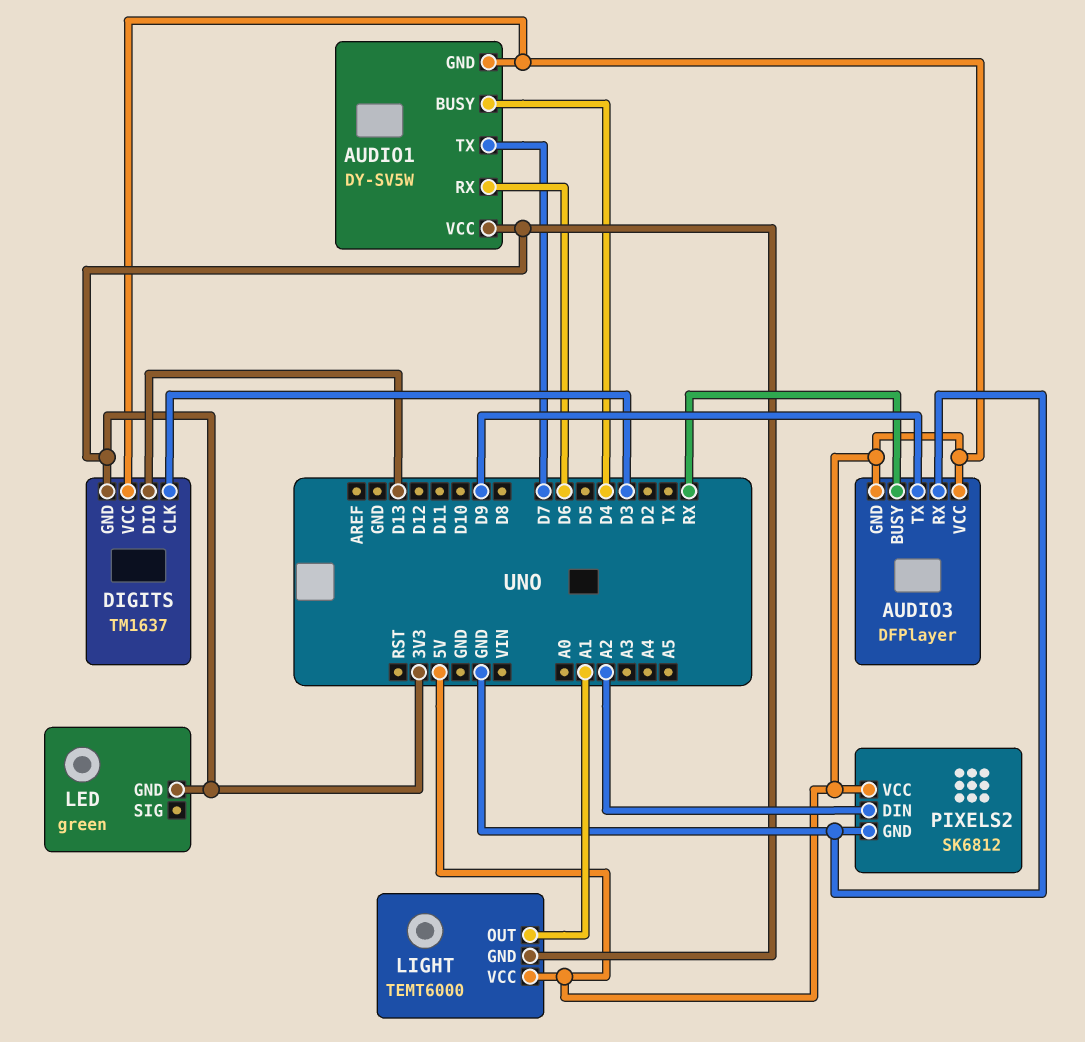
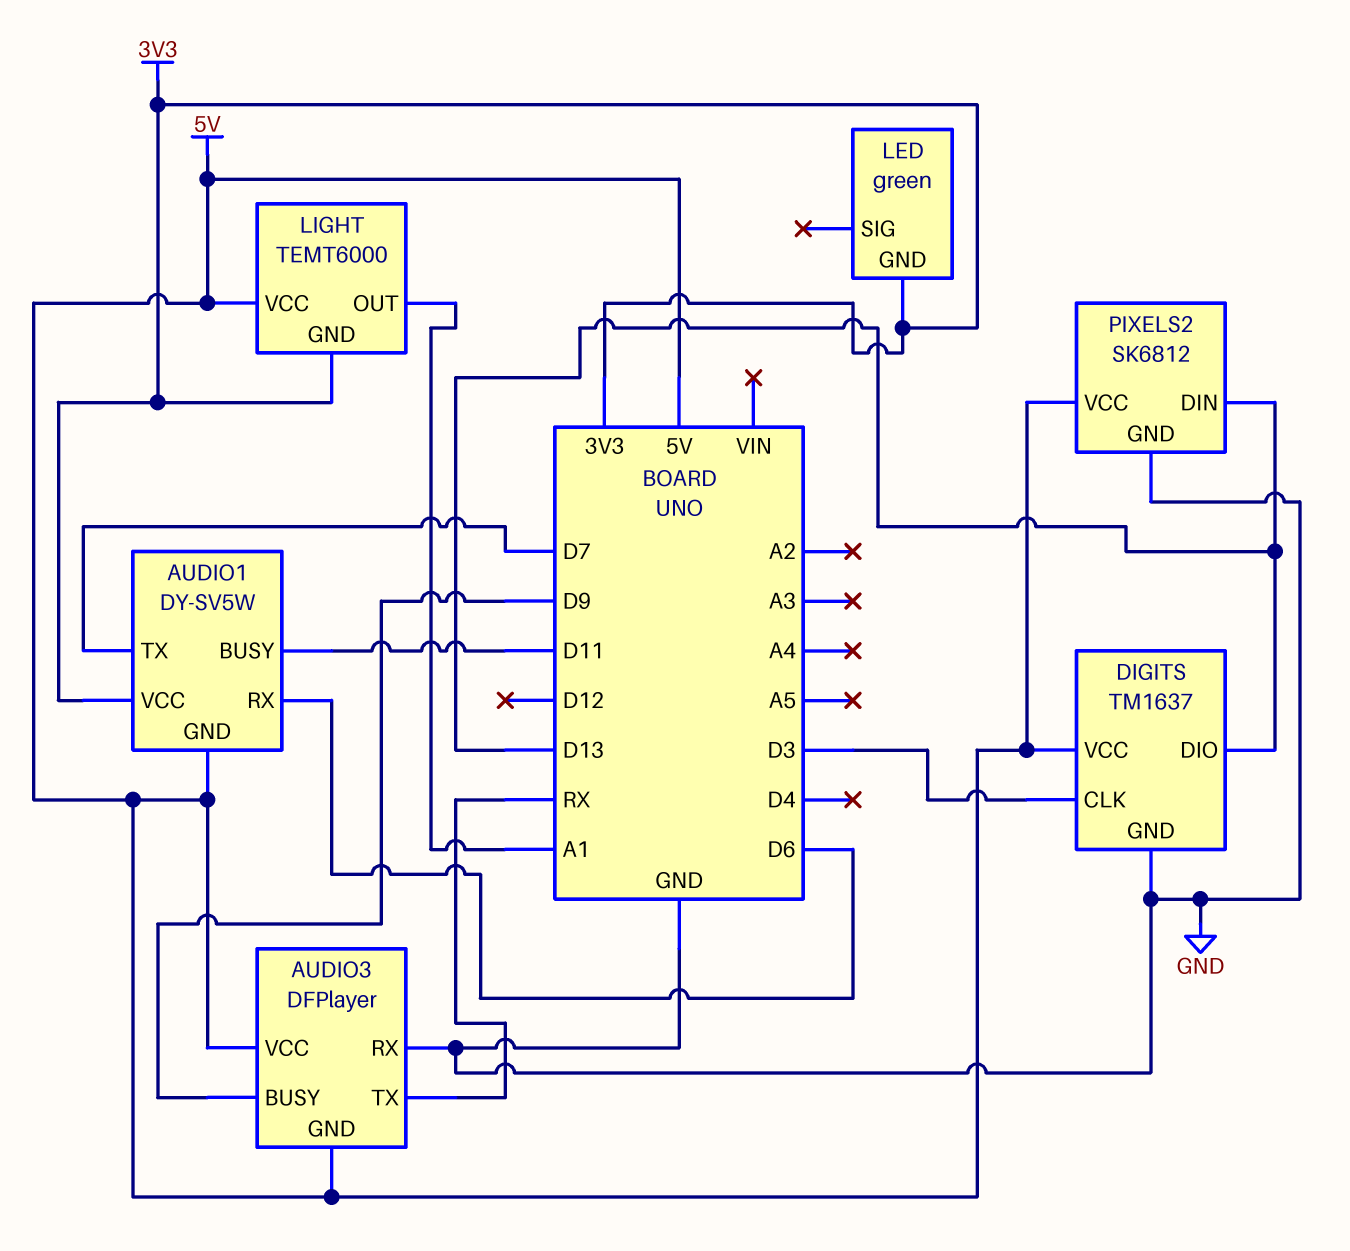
AUDIO1 pin BUSY: D4 -> D11
AUDIO3 pin BUSY: RX -> D9
AUDIO3 pin TX: D9 -> RX
DIGITS pin GND: 3V3 -> GND
PIXELS2 pin DIN: A2 -> D13

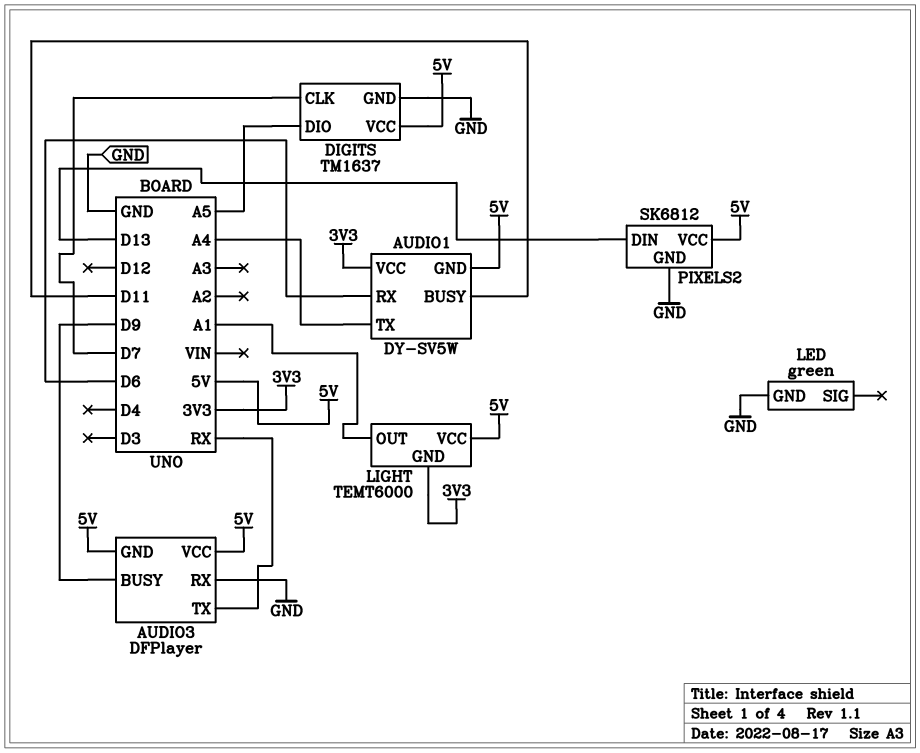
AUDIO1 pin TX: D7 -> A4
DIGITS pin CLK: D3 -> D7
DIGITS pin DIO: D13 -> A5
LED pin GND: 3V3 -> GND

